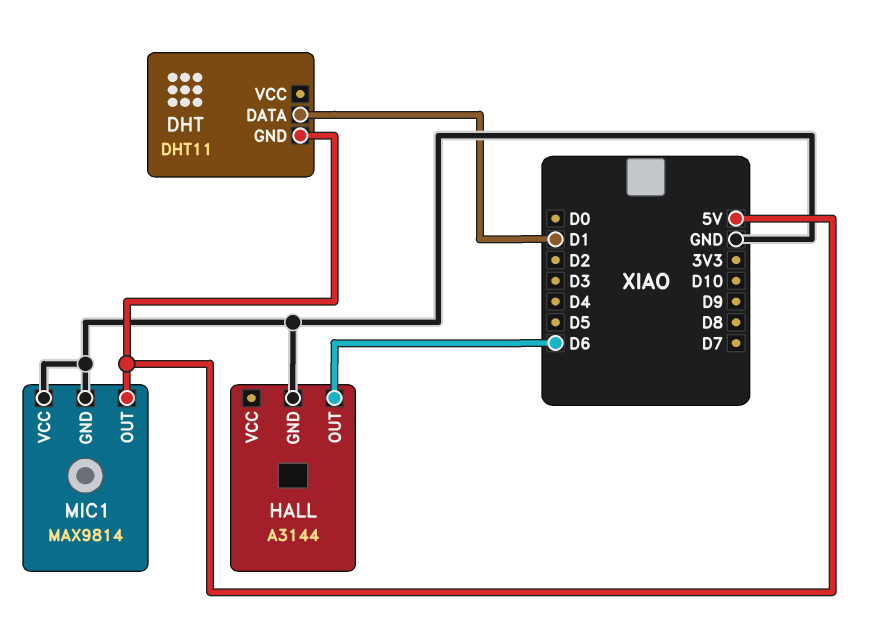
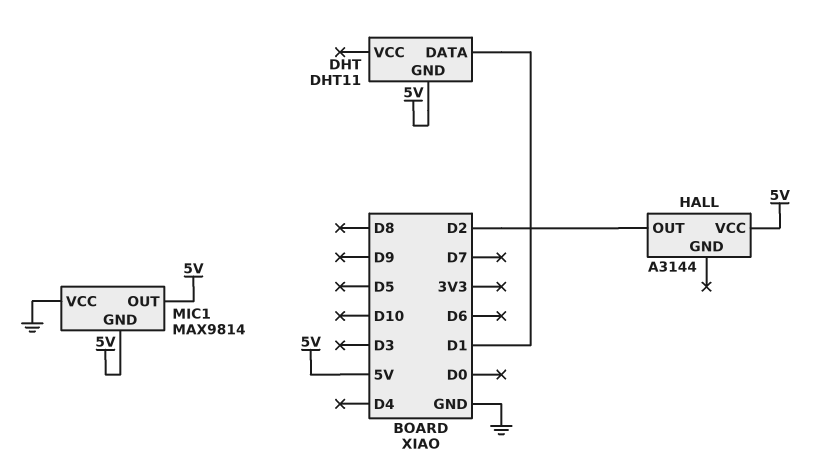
HALL pin GND: GND -> none
HALL pin OUT: D6 -> D2
HALL pin VCC: none -> 5V
MIC1 pin GND: GND -> 5V

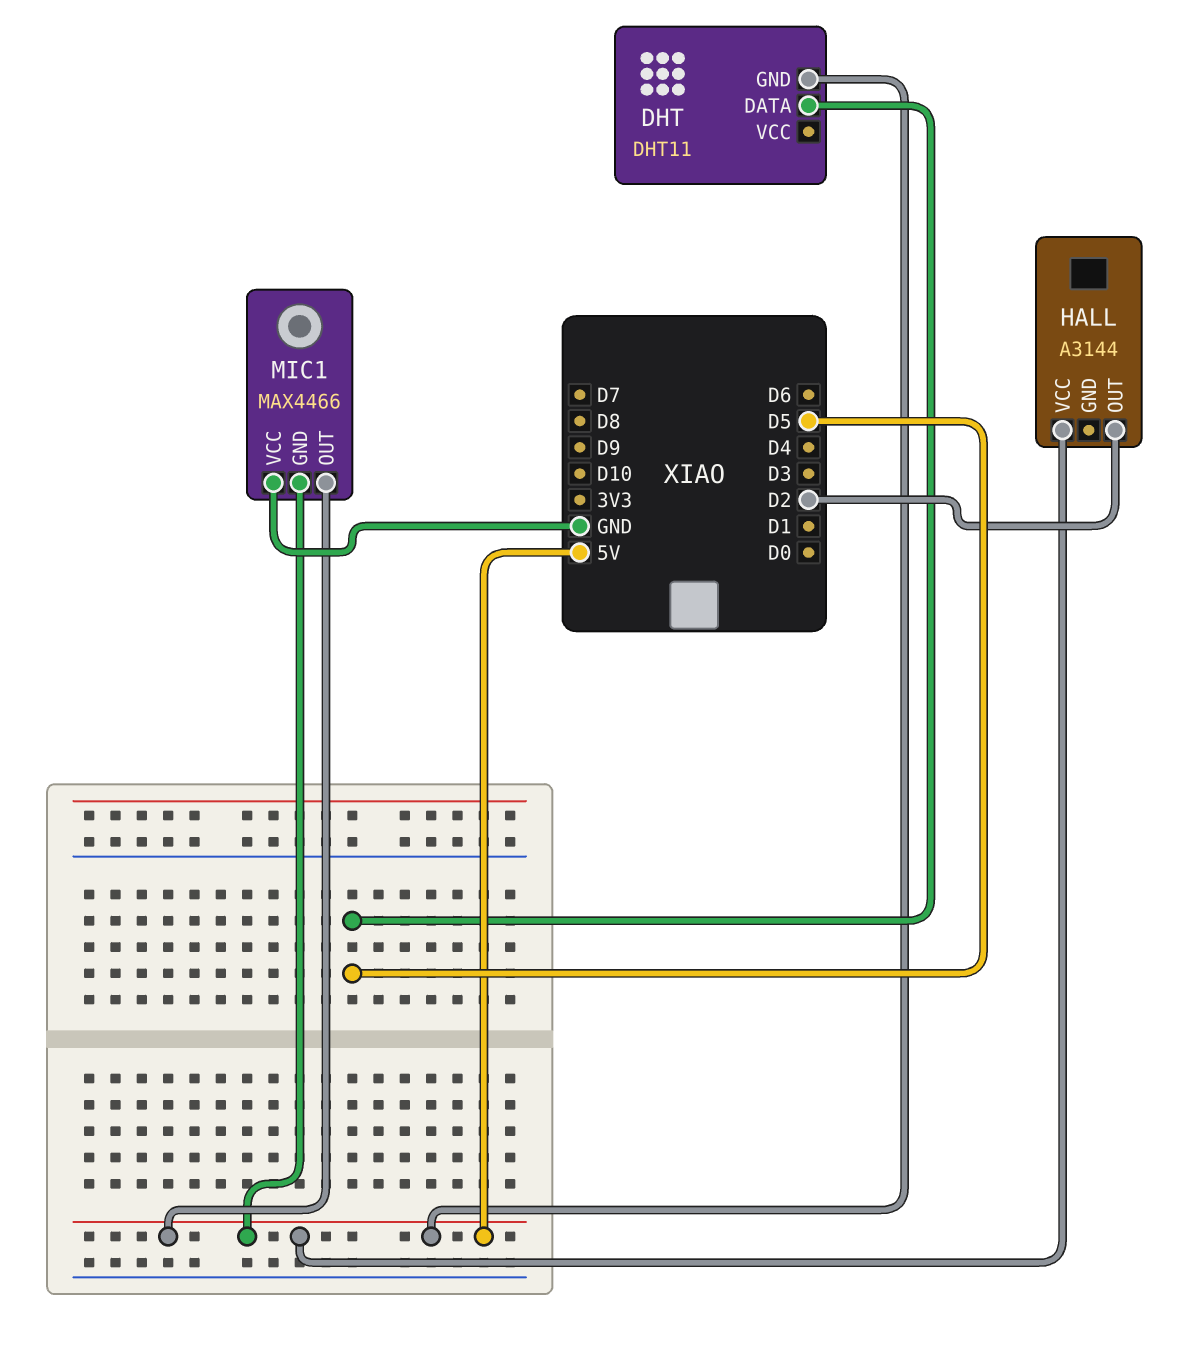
DHT pin DATA: D1 -> D5
MIC1: MAX9814 -> MAX4466

